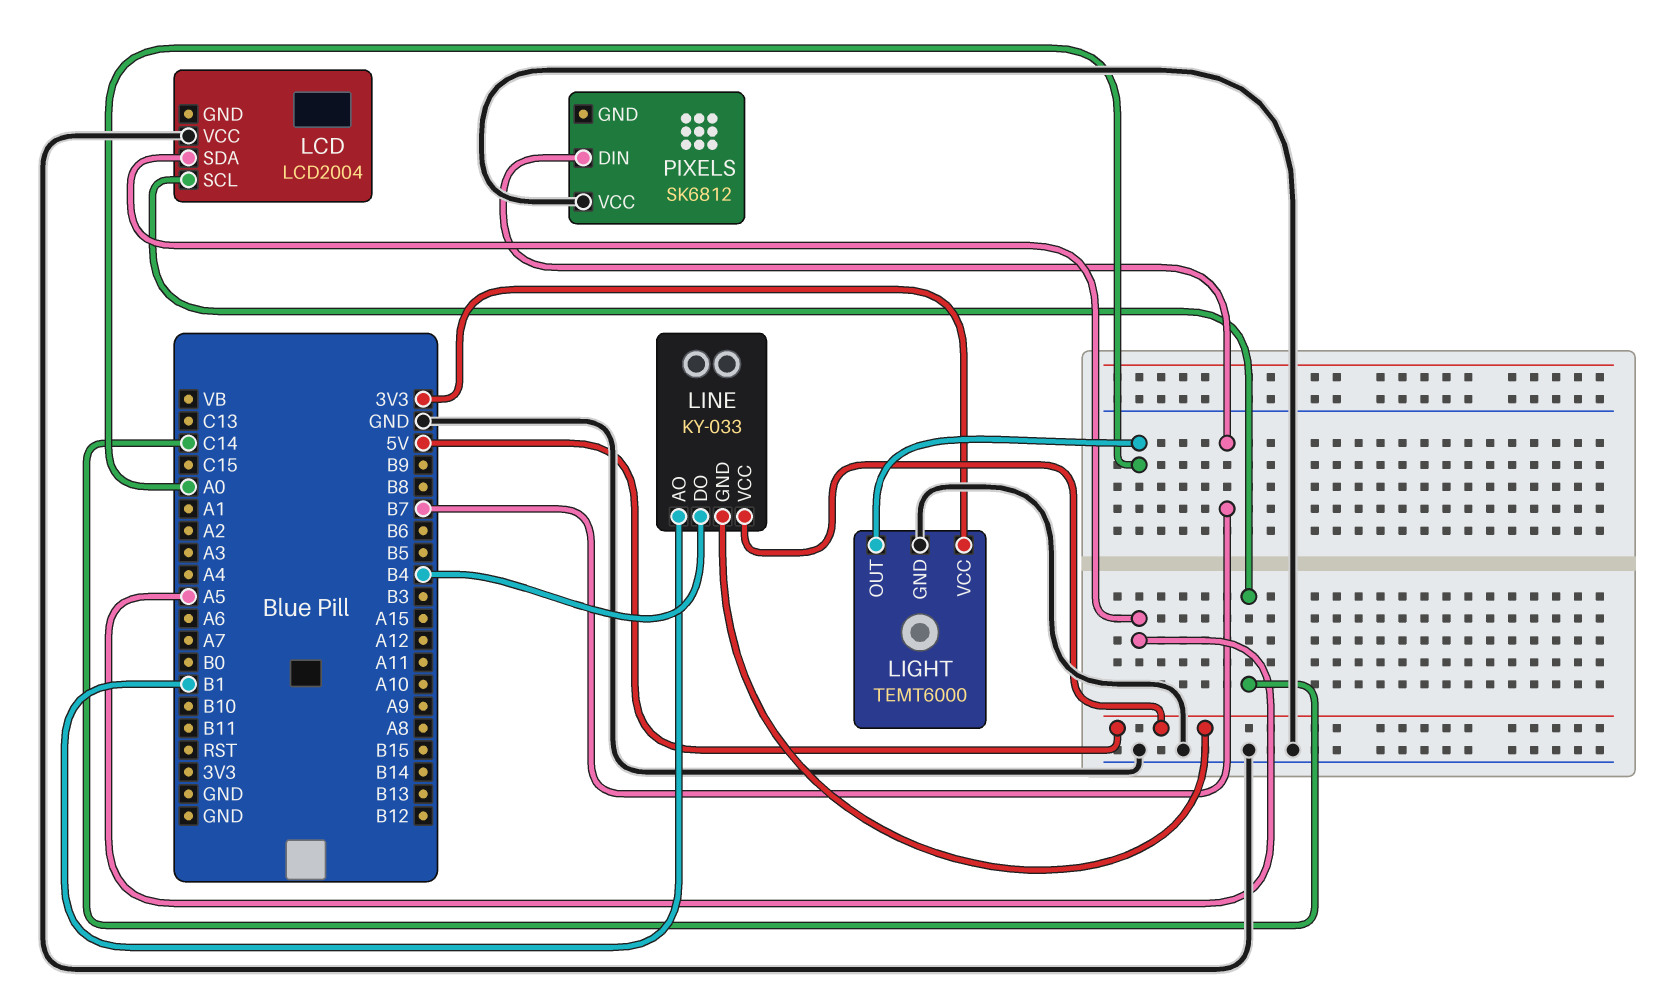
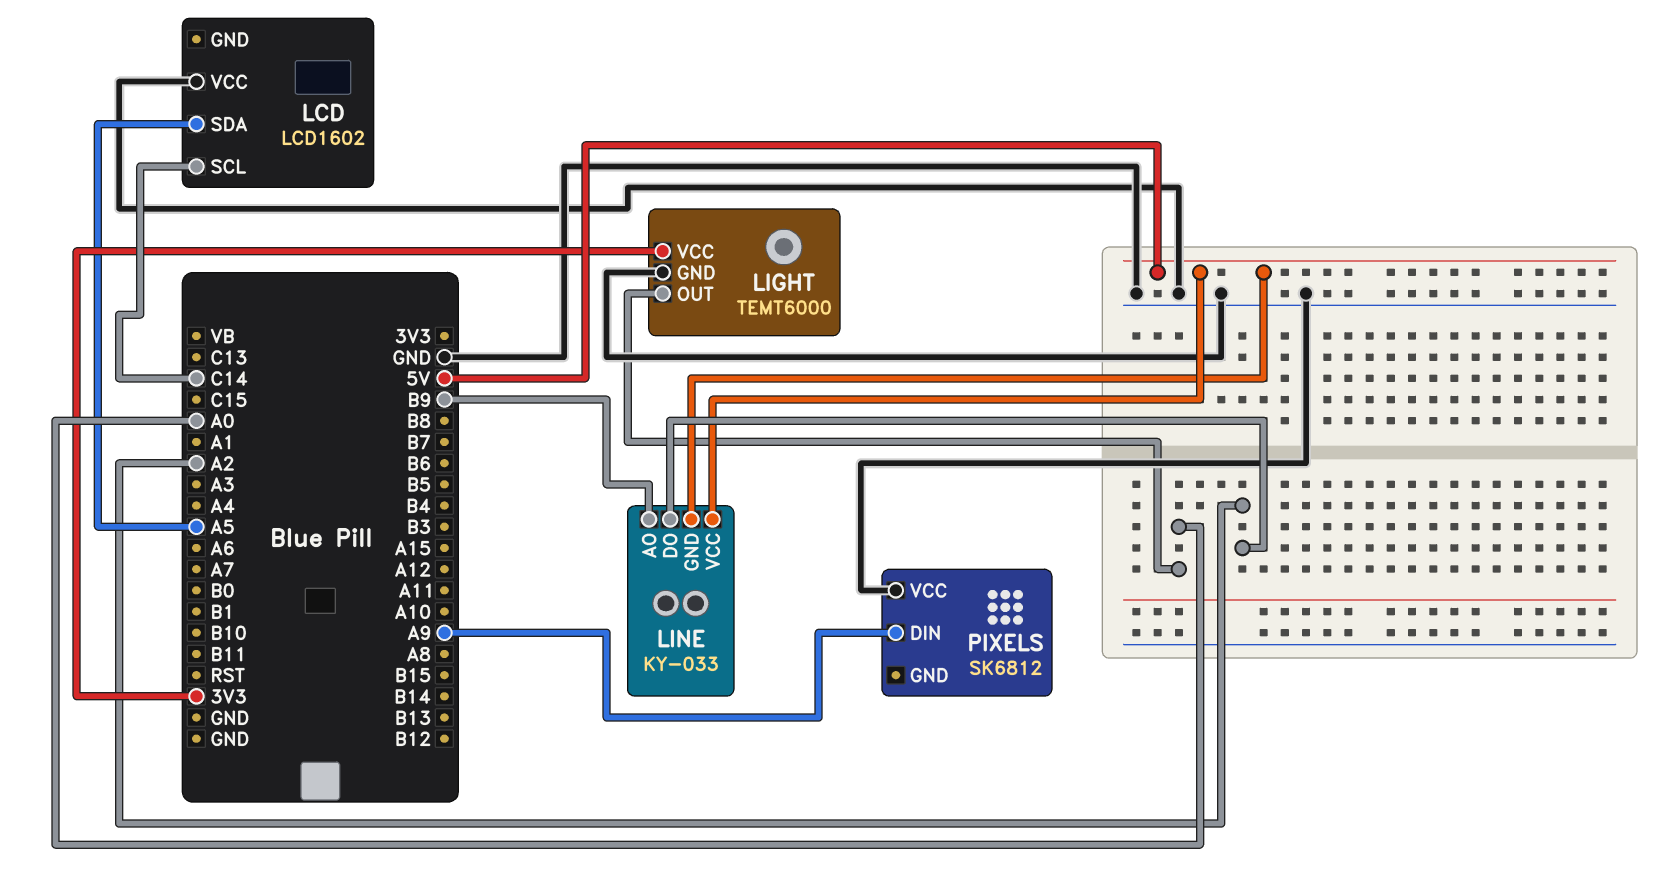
LCD: LCD2004 -> LCD1602
LINE pin AO: B1 -> B9
LINE pin DO: B4 -> A2
PIXELS pin DIN: B7 -> A9

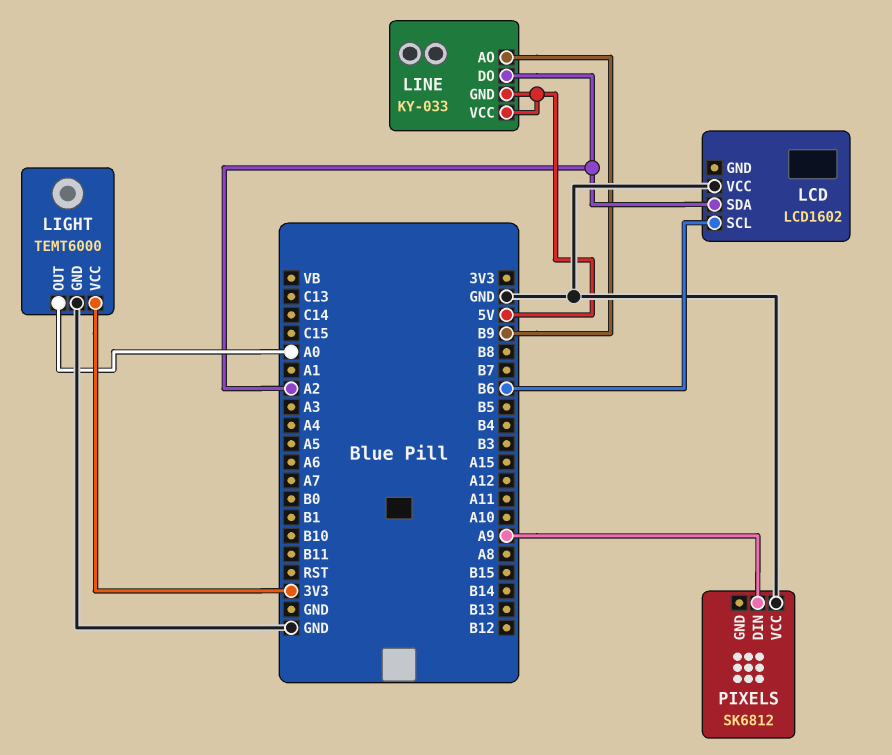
LCD pin SCL: C14 -> B6
LCD pin SDA: A5 -> A2

